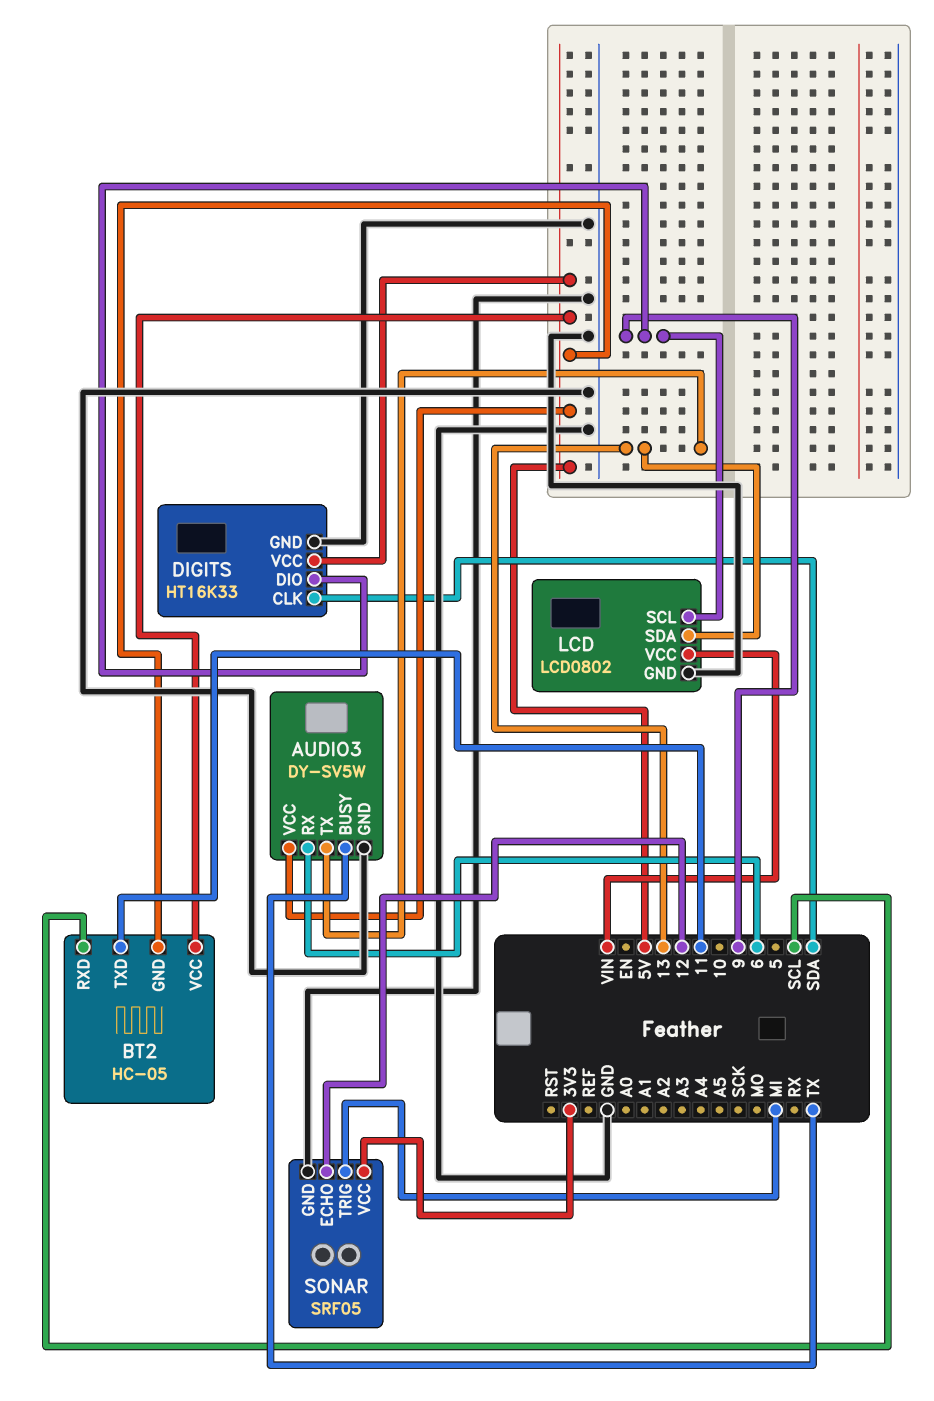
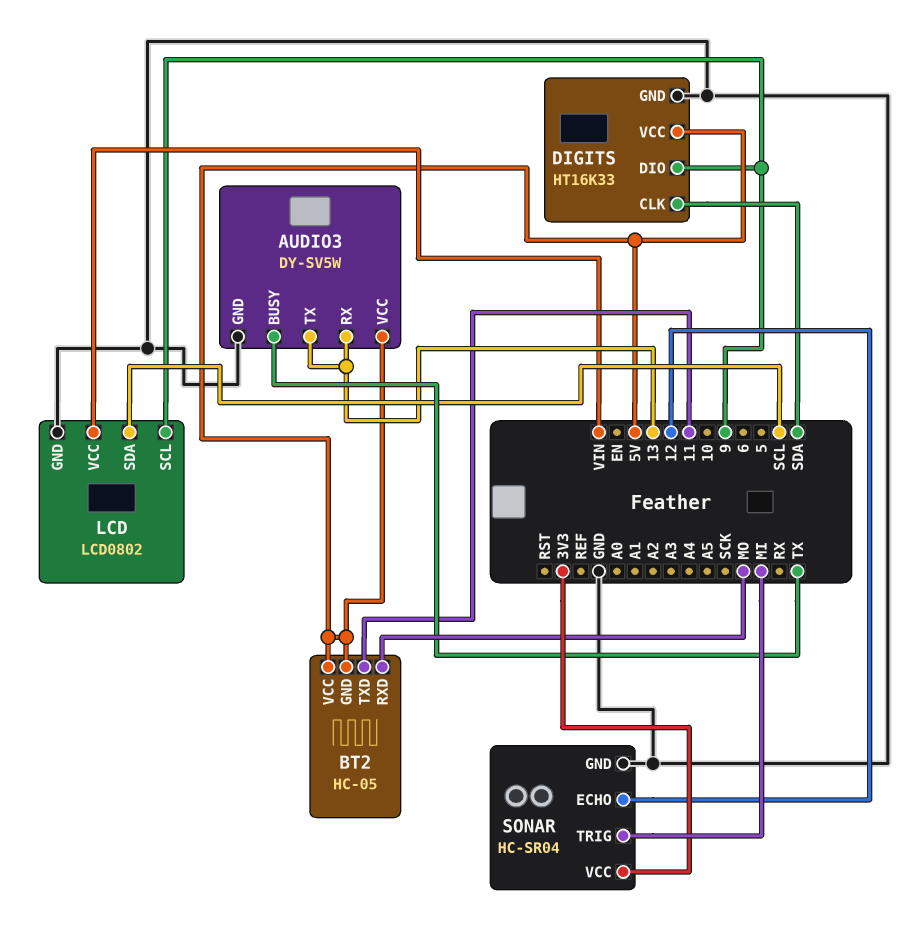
AUDIO3 pin RX: 6 -> 13
BT2 pin RXD: SCL -> MO
LCD pin SDA: 13 -> SCL
SONAR: SRF05 -> HC-SR04

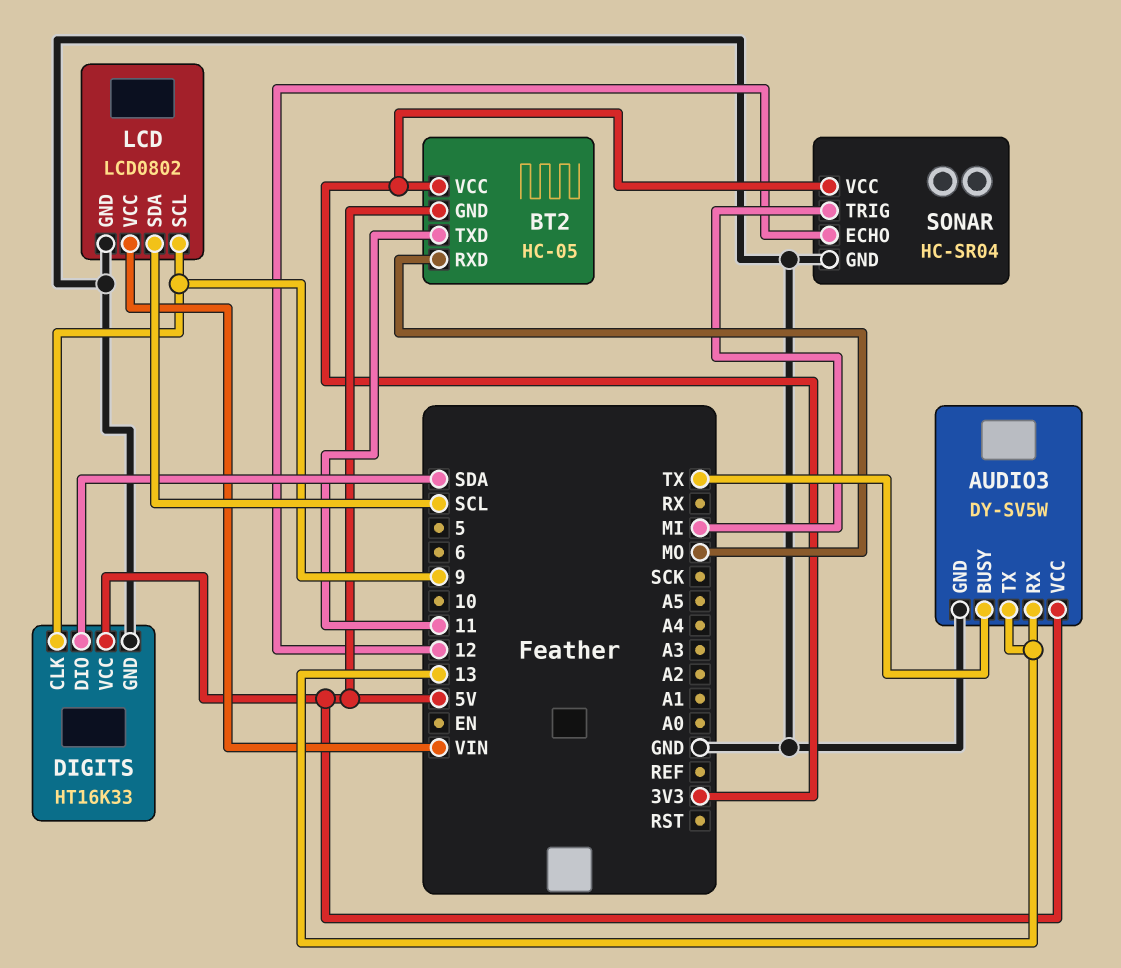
BT2 pin VCC: 5V -> 3V3
DIGITS pin CLK: SDA -> 9
DIGITS pin DIO: 9 -> SDA

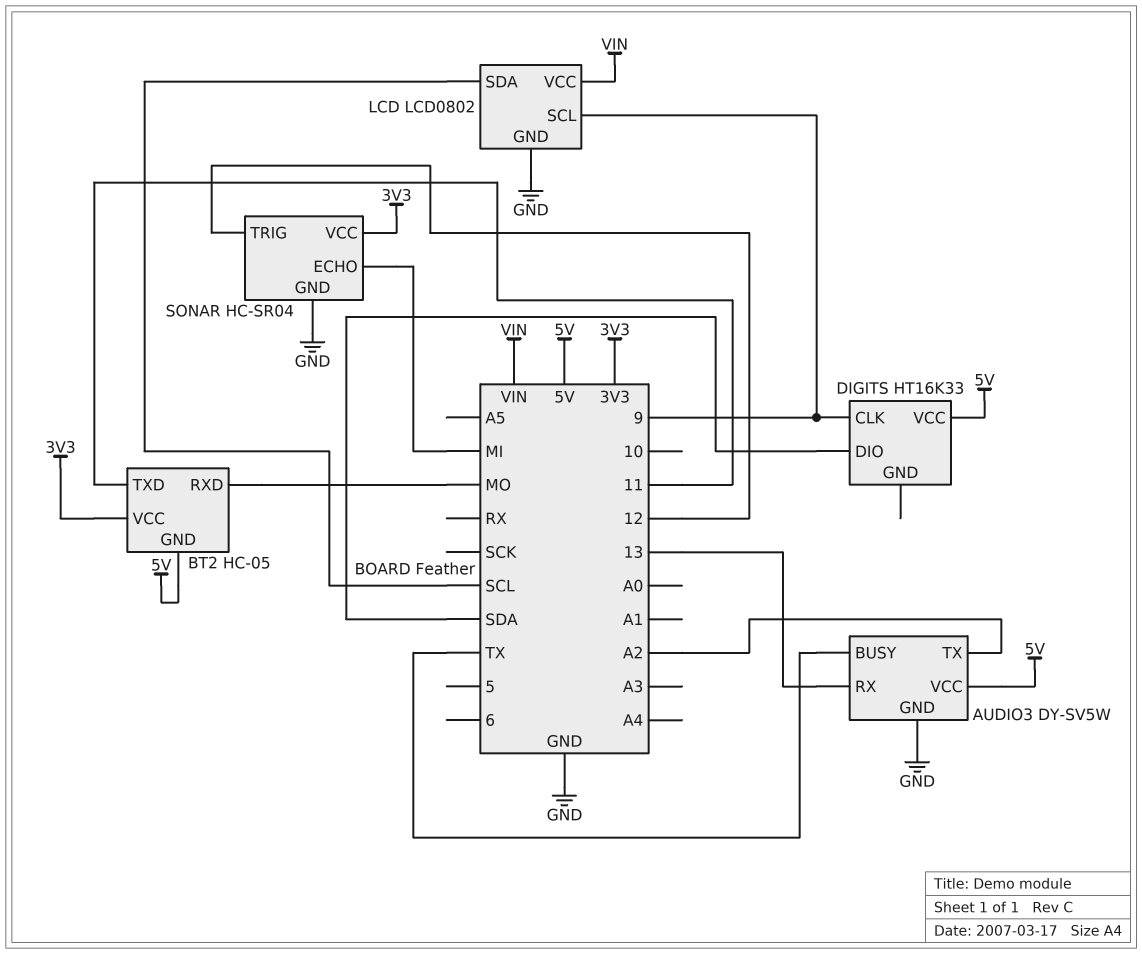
AUDIO3 pin TX: 13 -> A2
DIGITS pin GND: GND -> none
SONAR pin ECHO: 12 -> MI
SONAR pin TRIG: MI -> 12

